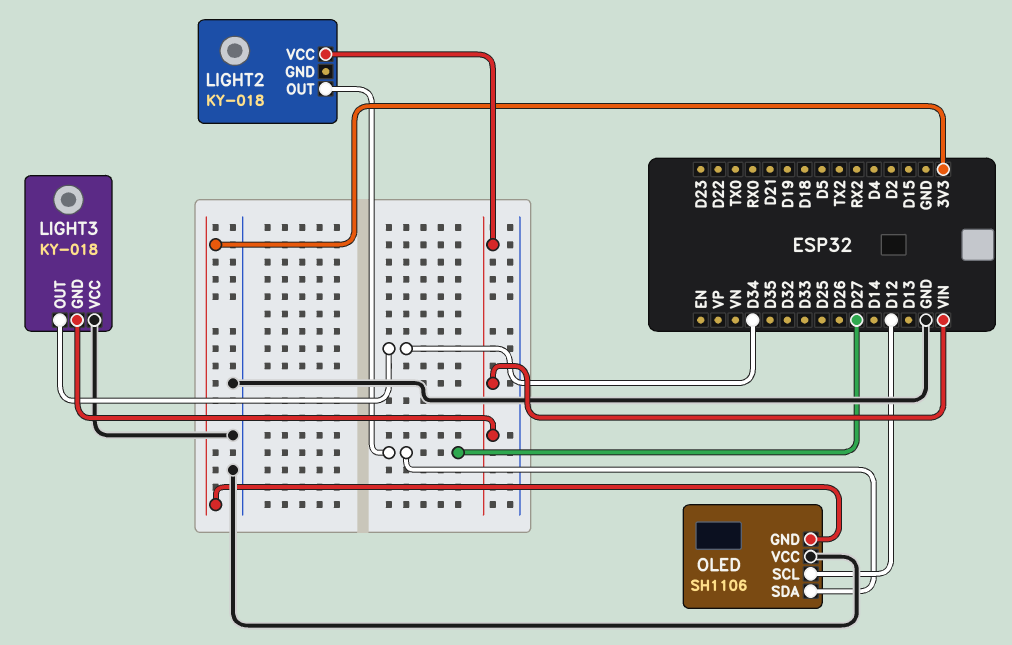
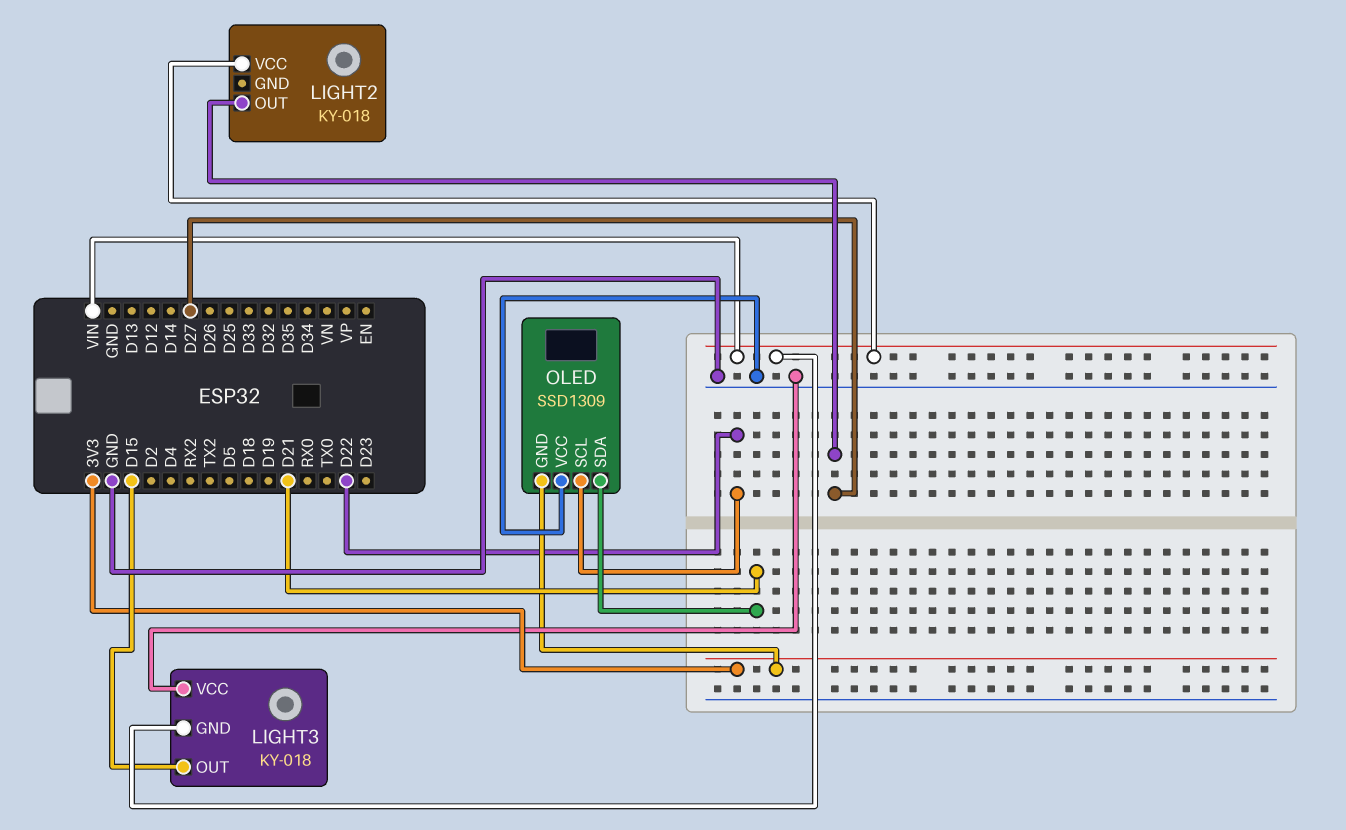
LIGHT3 pin OUT: D34 -> D15
OLED: SH1106 -> SSD1309
OLED pin SCL: D12 -> D22
OLED pin SDA: D27 -> D21

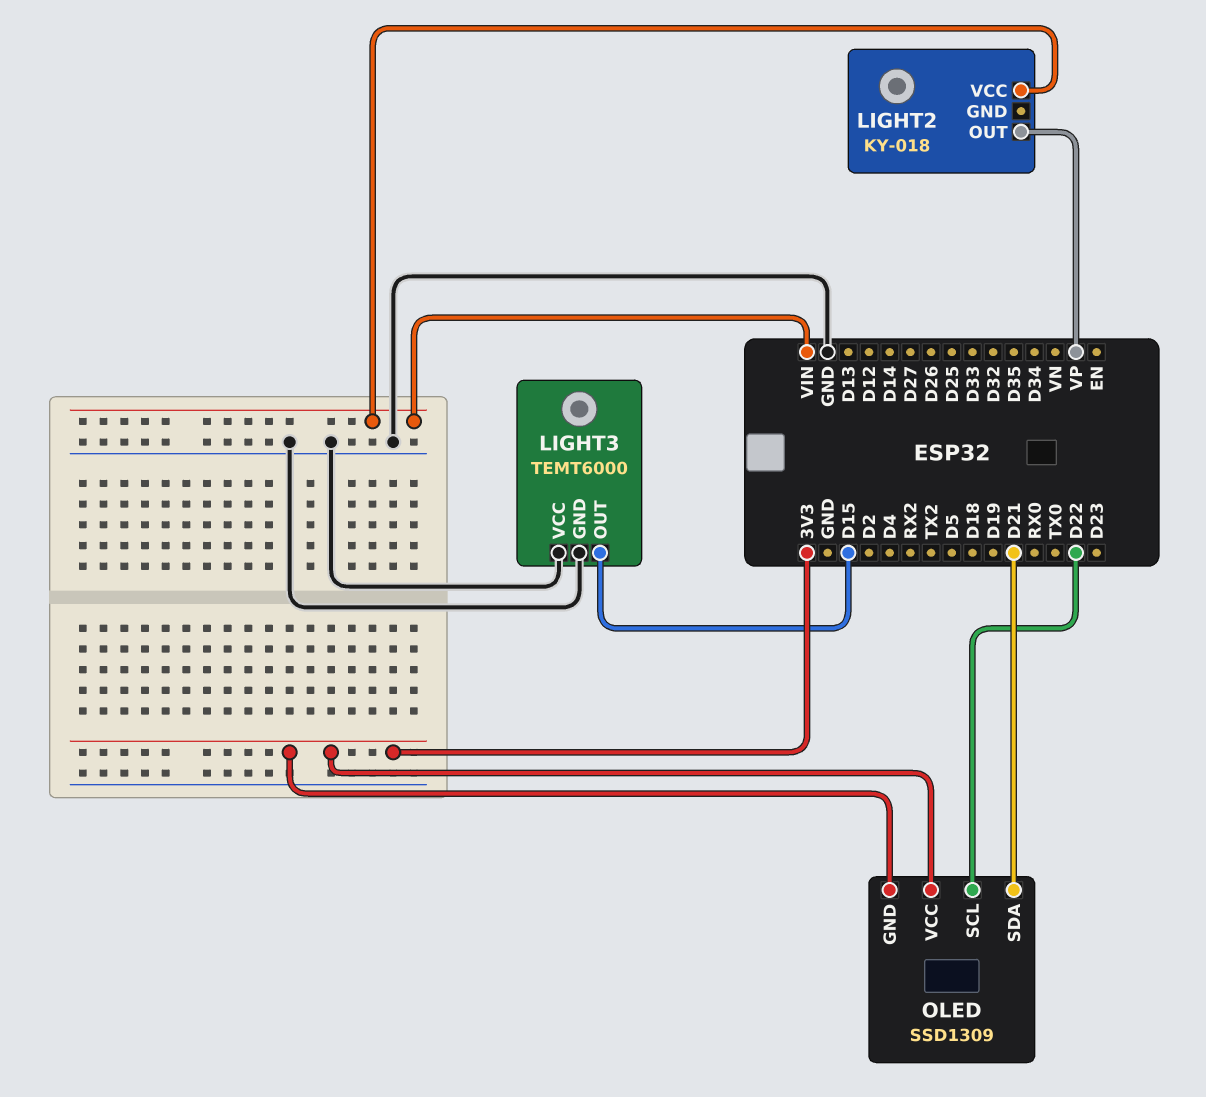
LIGHT2 pin OUT: D27 -> VP
LIGHT3: KY-018 -> TEMT6000
LIGHT3 pin GND: VIN -> GND
OLED pin VCC: GND -> 3V3

